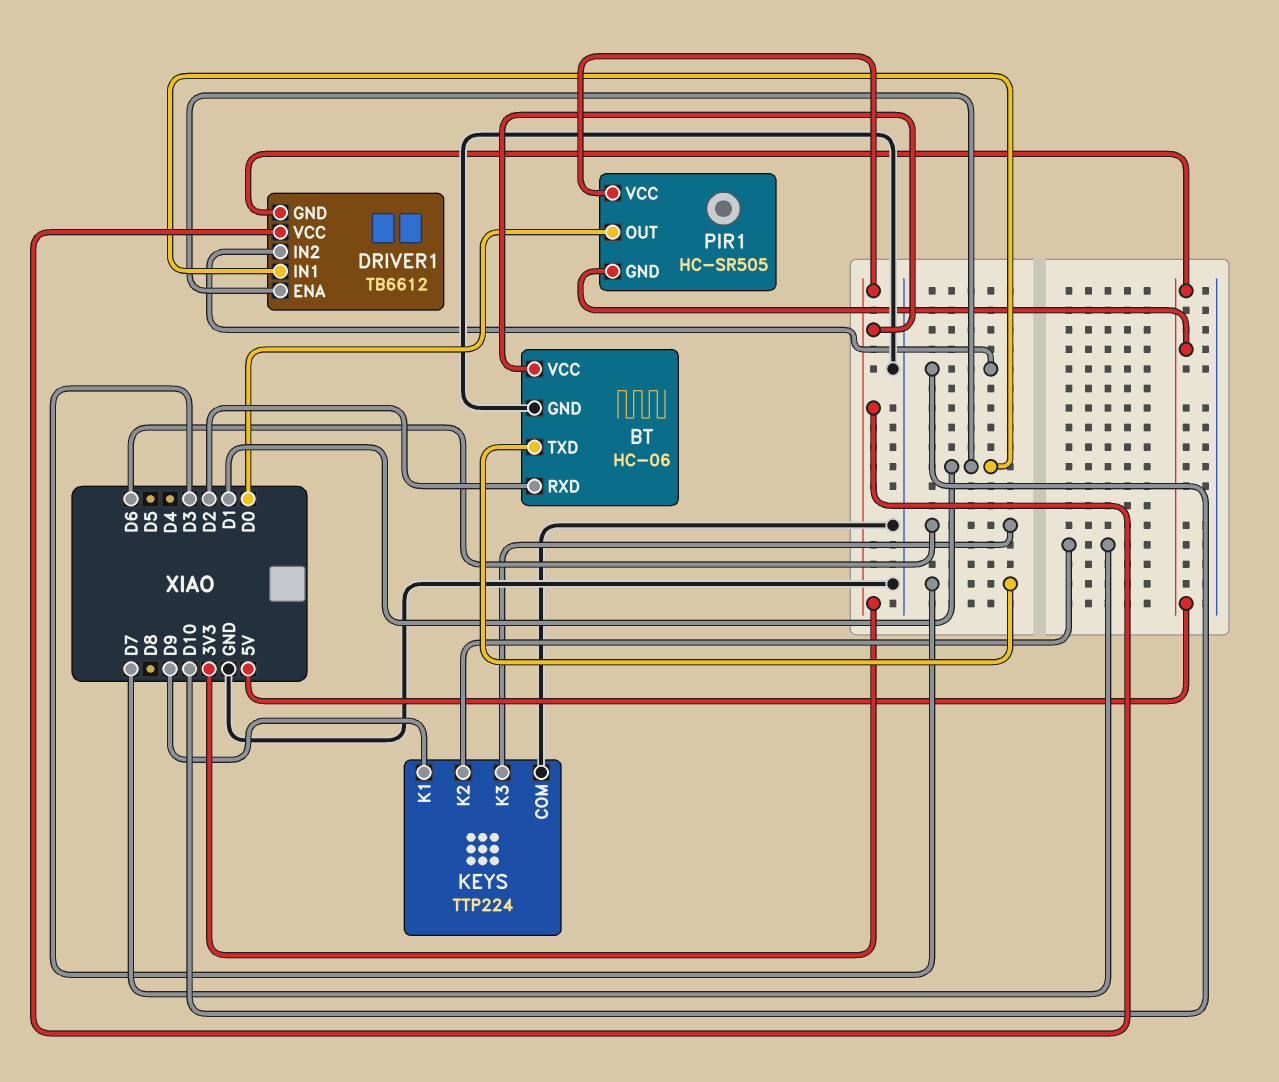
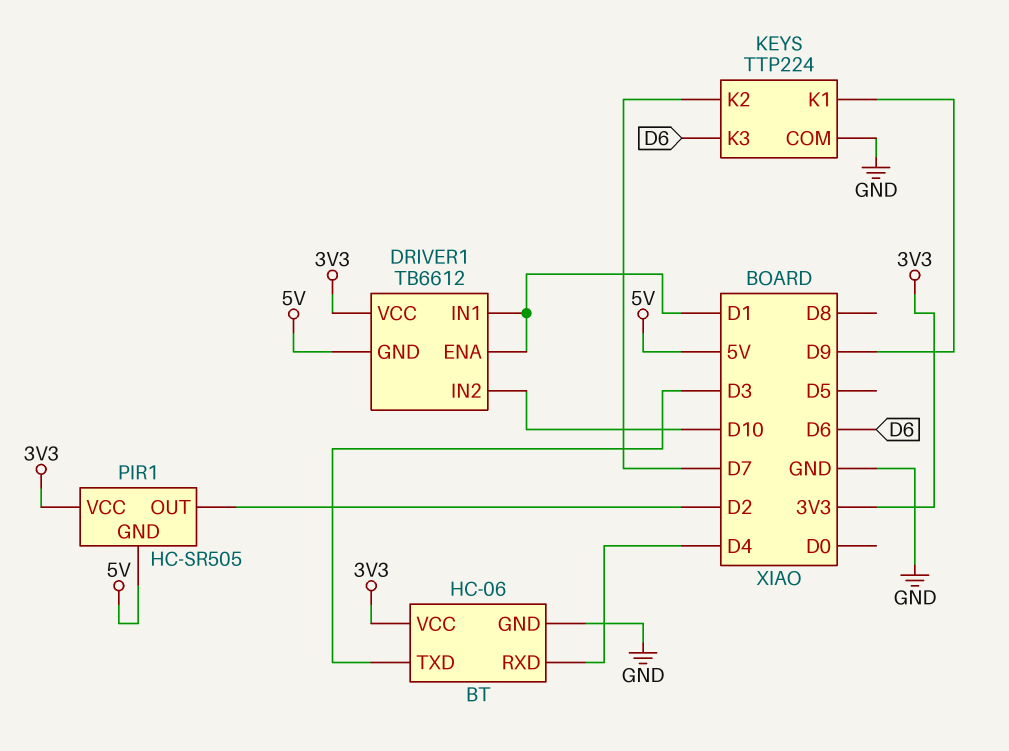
BT pin RXD: D2 -> D4
PIR1 pin OUT: D0 -> D2

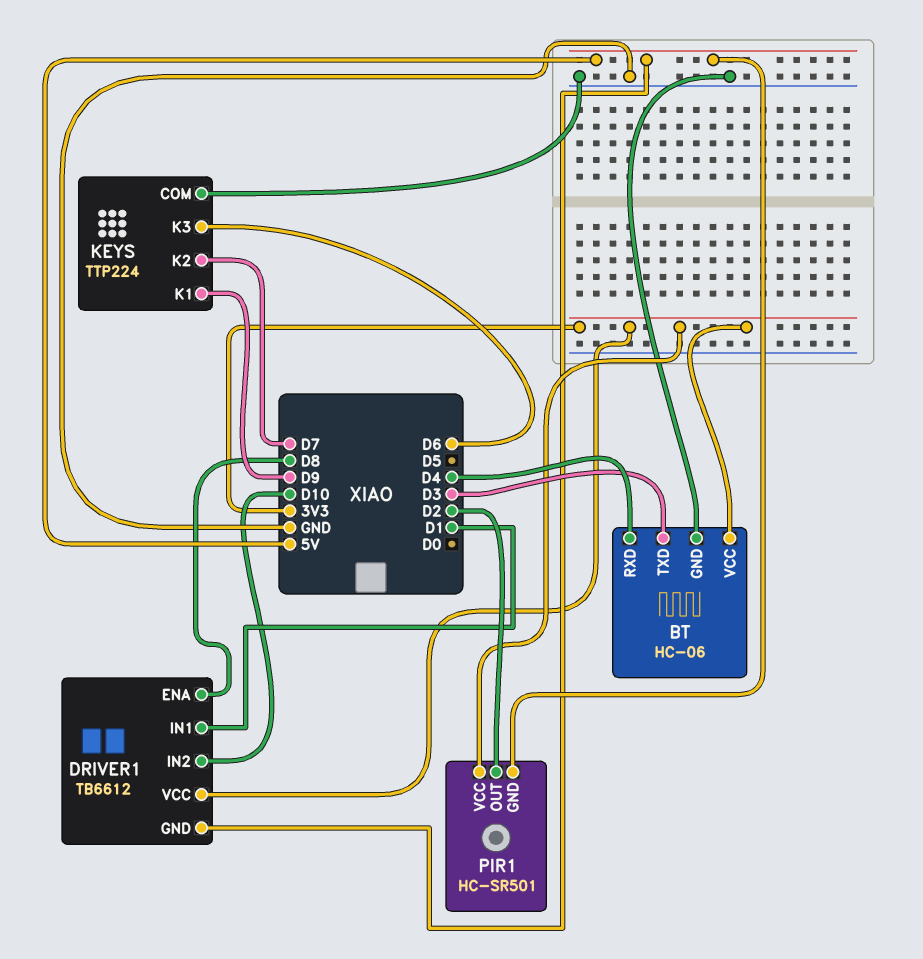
DRIVER1 pin ENA: D1 -> D8
PIR1: HC-SR505 -> HC-SR501

